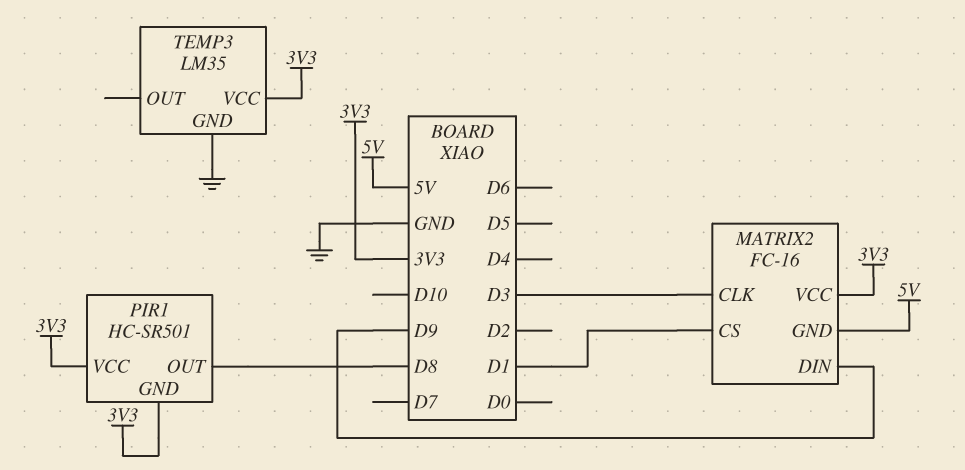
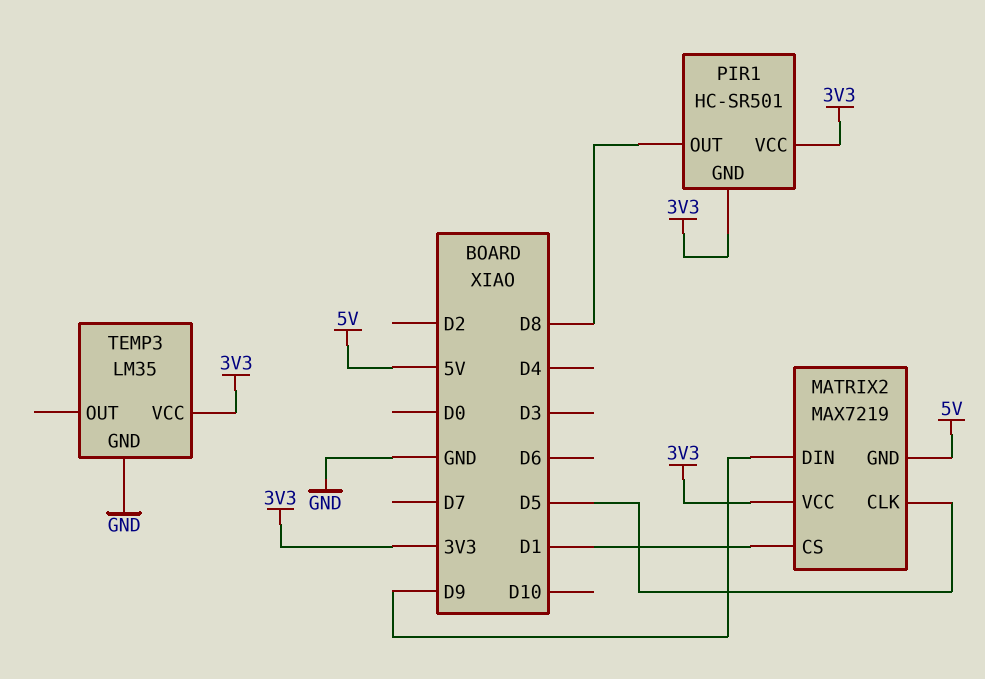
MATRIX2: FC-16 -> MAX7219
MATRIX2 pin CLK: D3 -> D5

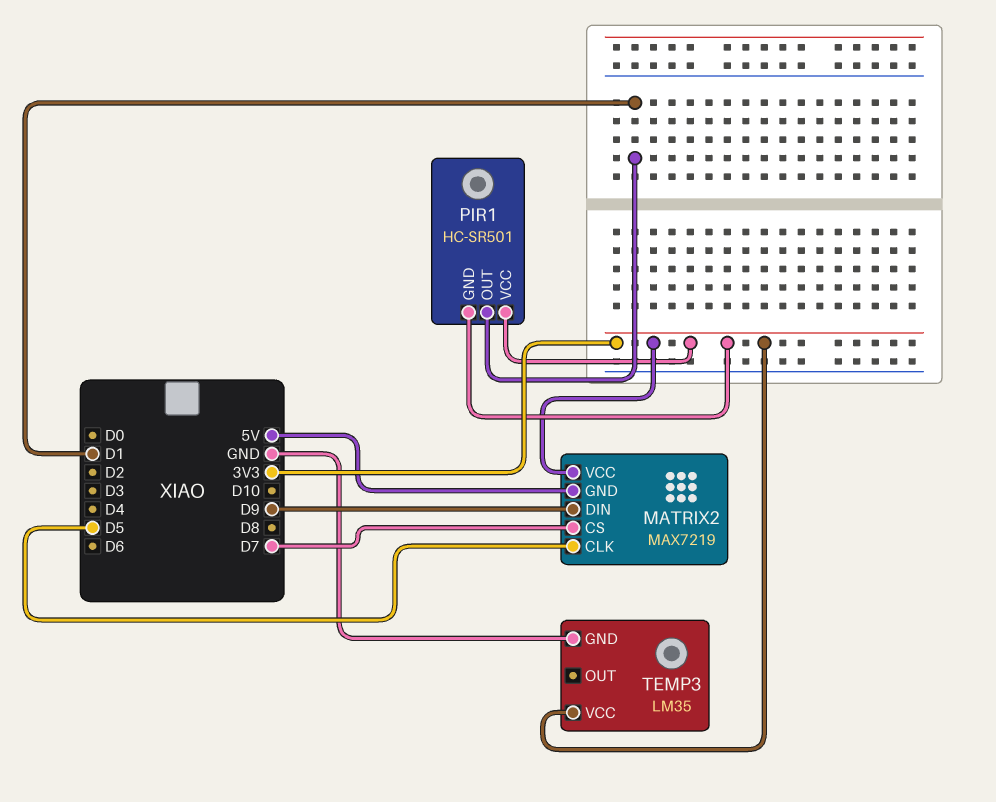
MATRIX2 pin CS: D1 -> D7
PIR1 pin OUT: D8 -> D1

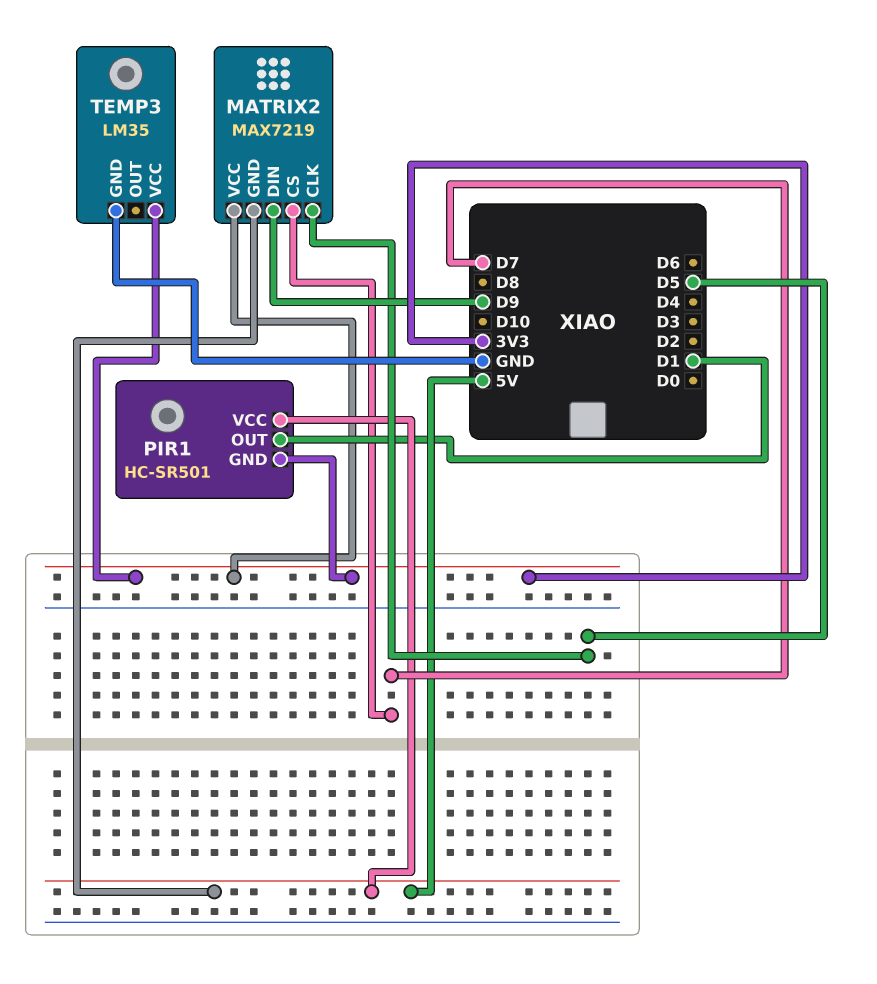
PIR1 pin VCC: 3V3 -> 5V

